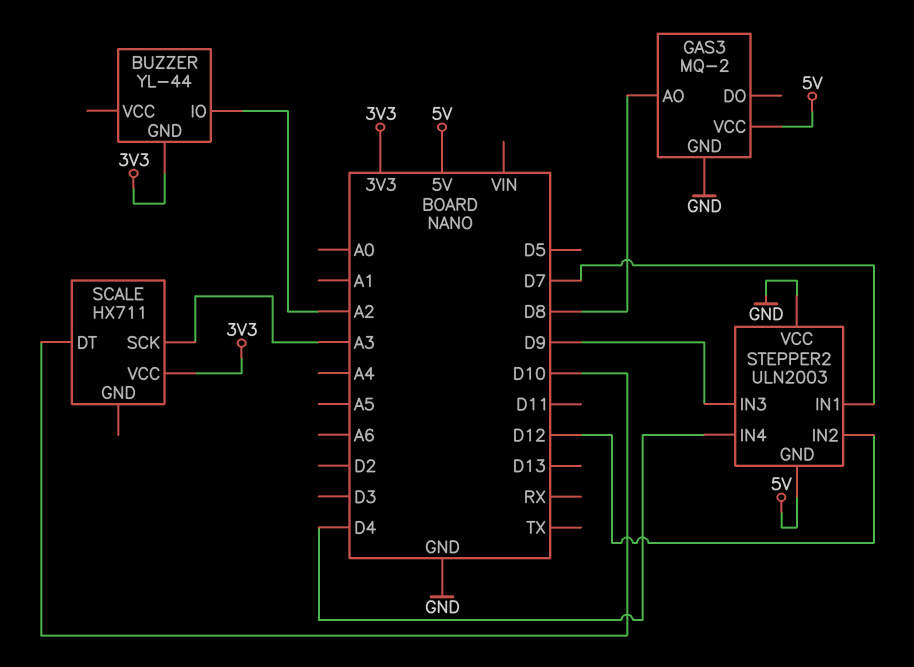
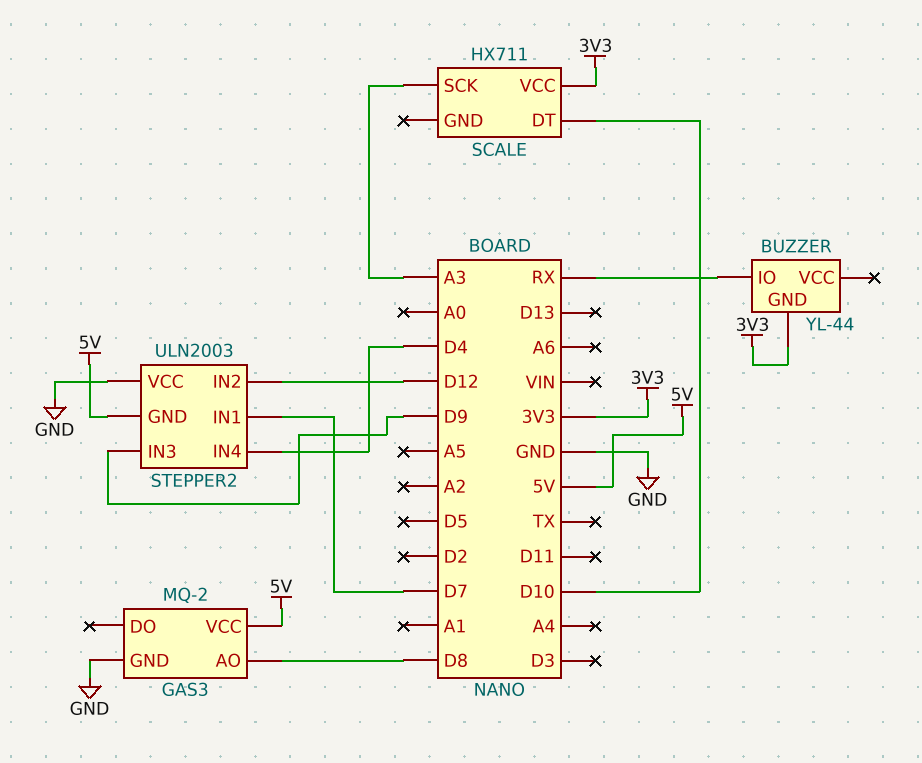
BUZZER pin IO: A2 -> RX

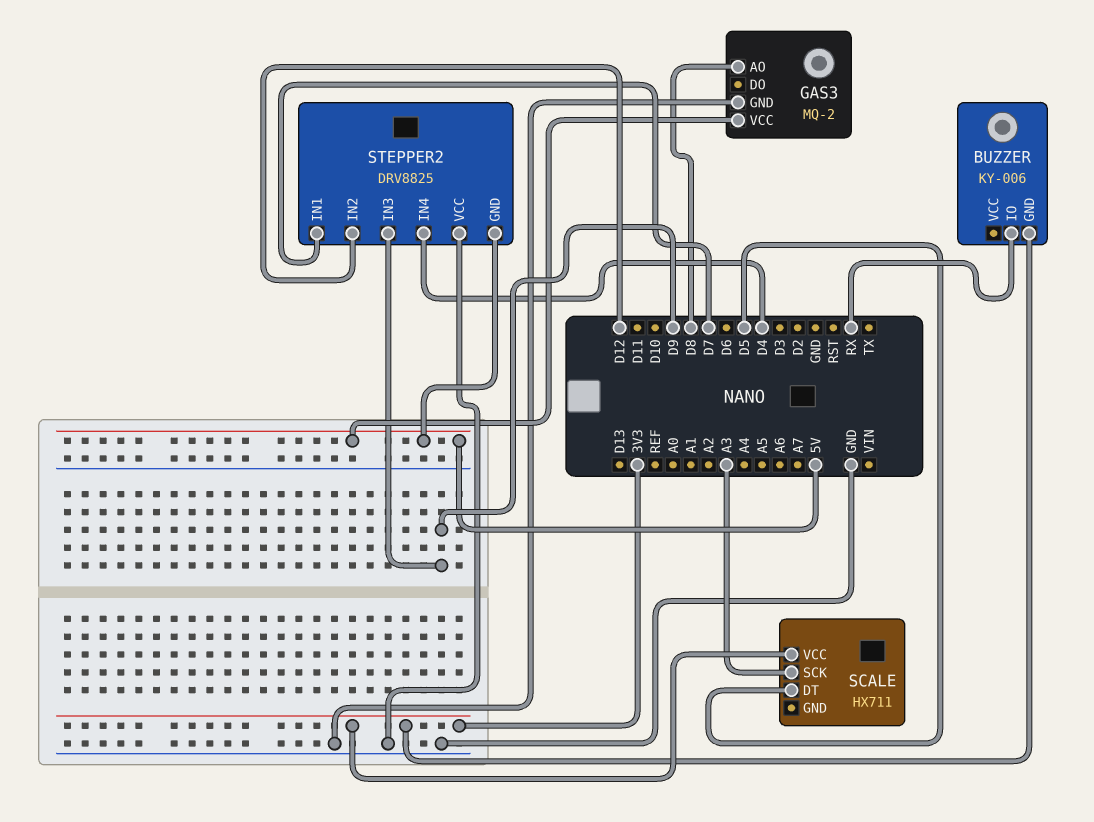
BUZZER: YL-44 -> KY-006
SCALE pin DT: D10 -> D5
STEPPER2: ULN2003 -> DRV8825

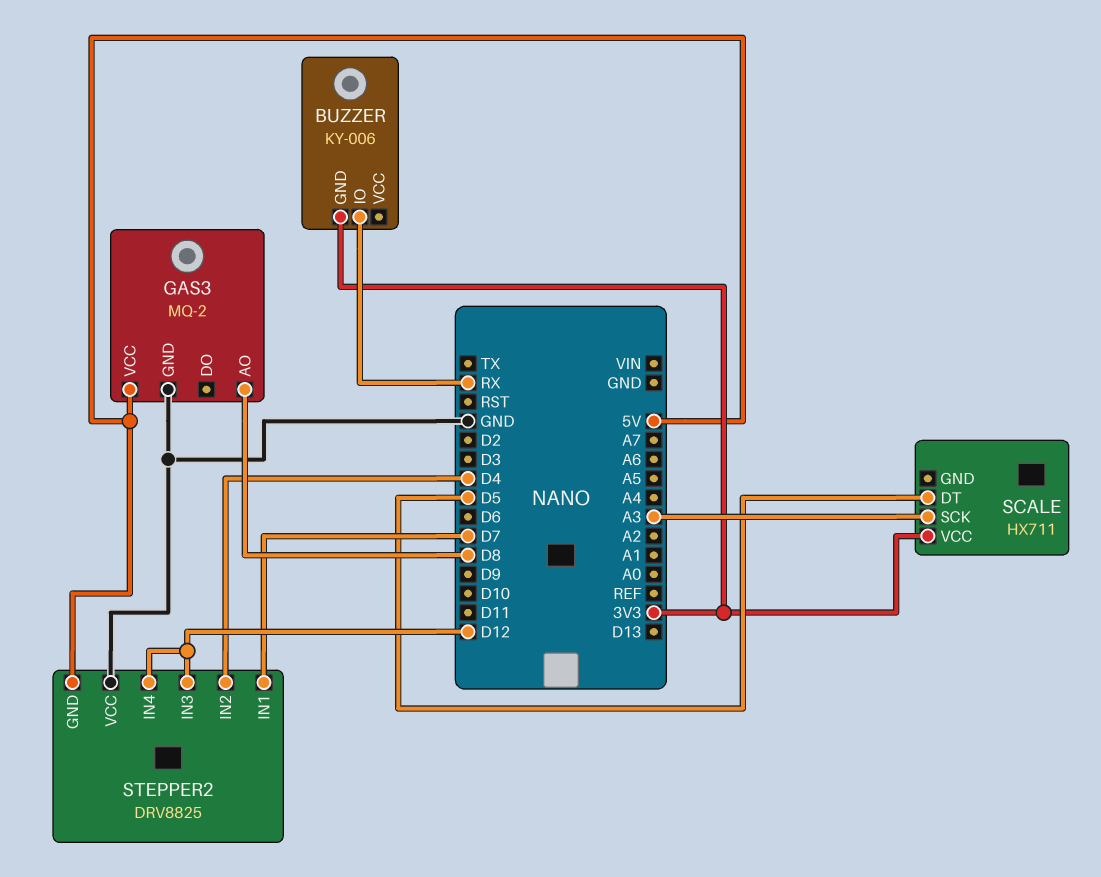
STEPPER2 pin IN2: D12 -> D4
STEPPER2 pin IN3: D9 -> D12
STEPPER2 pin IN4: D4 -> D12

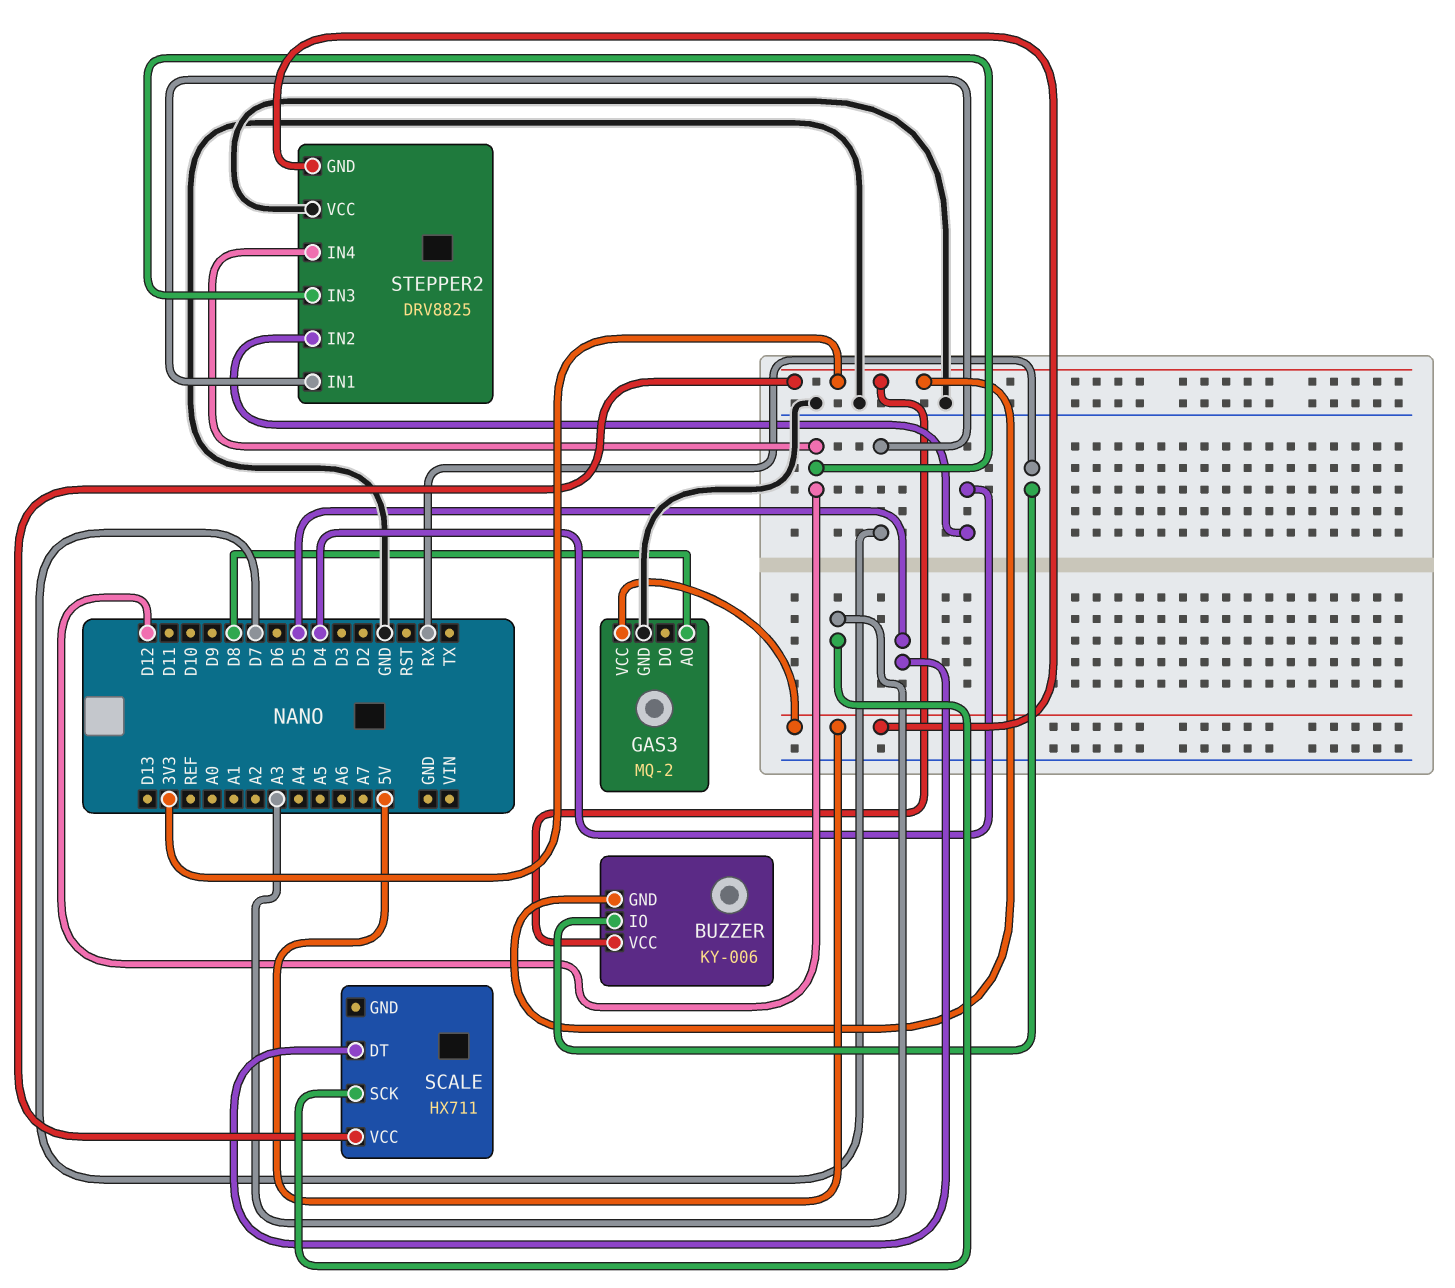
BUZZER pin VCC: none -> 3V3

